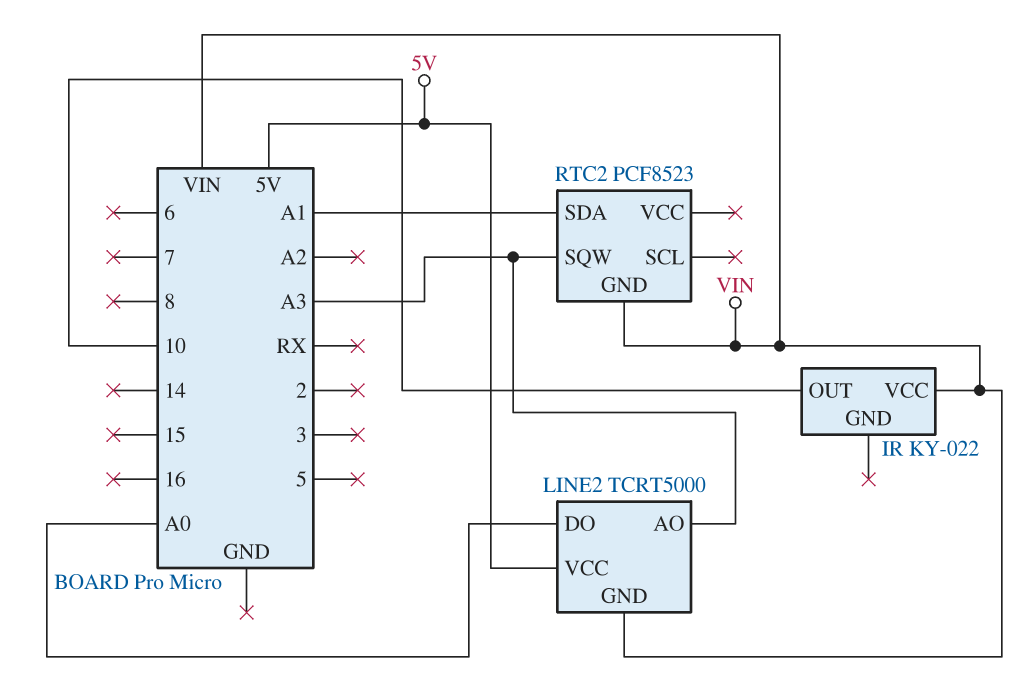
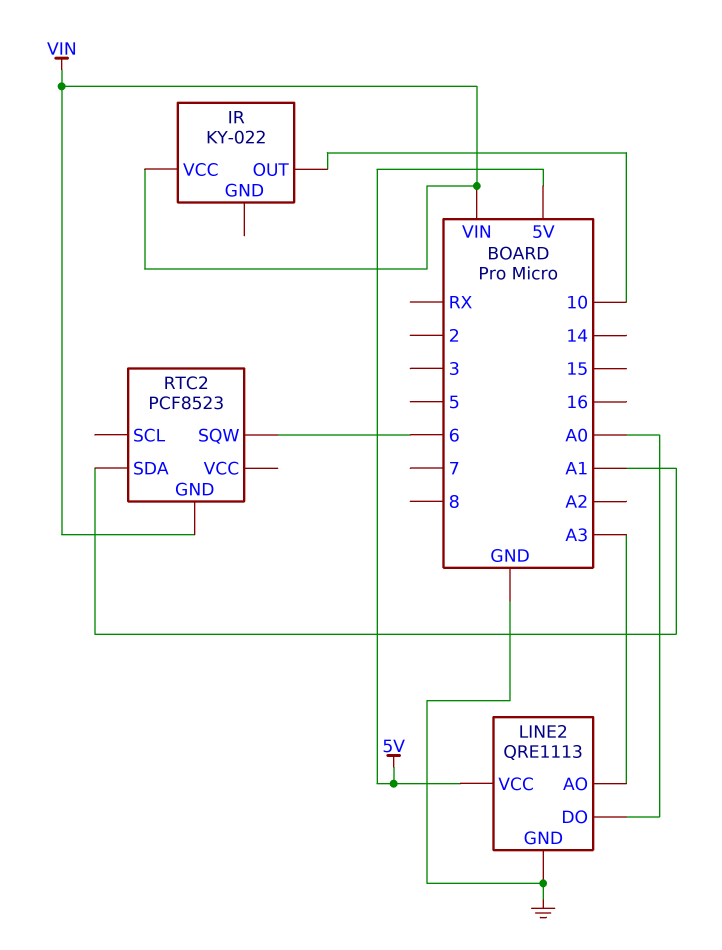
LINE2: TCRT5000 -> QRE1113
LINE2 pin GND: VIN -> GND
RTC2 pin SQW: A3 -> 6

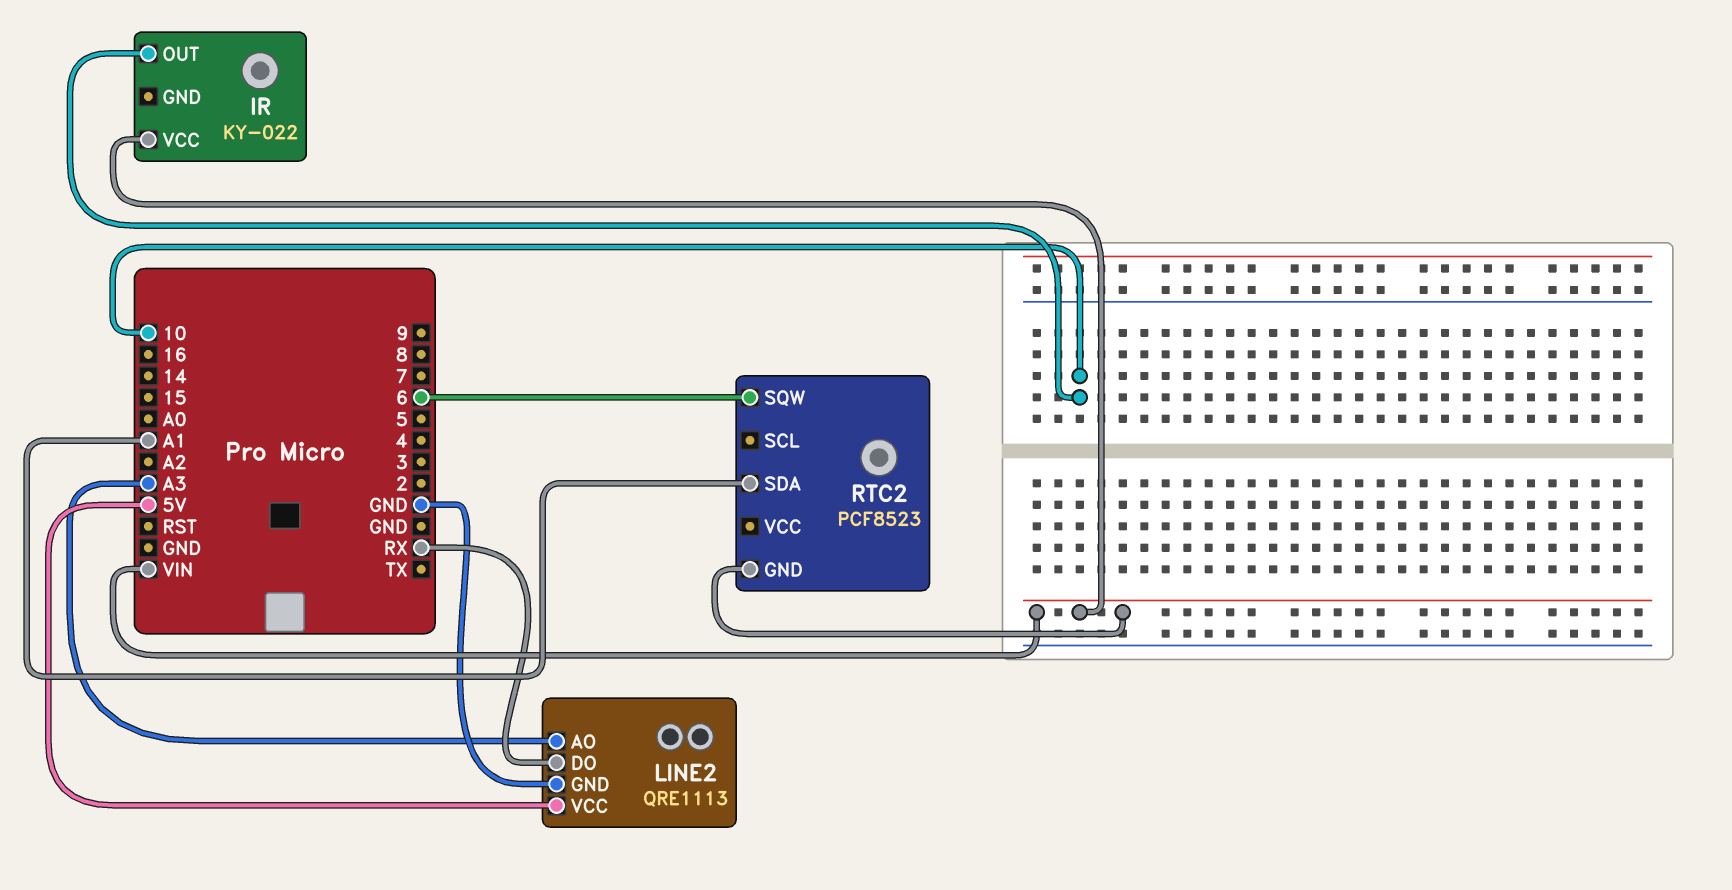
LINE2 pin DO: A0 -> RX

